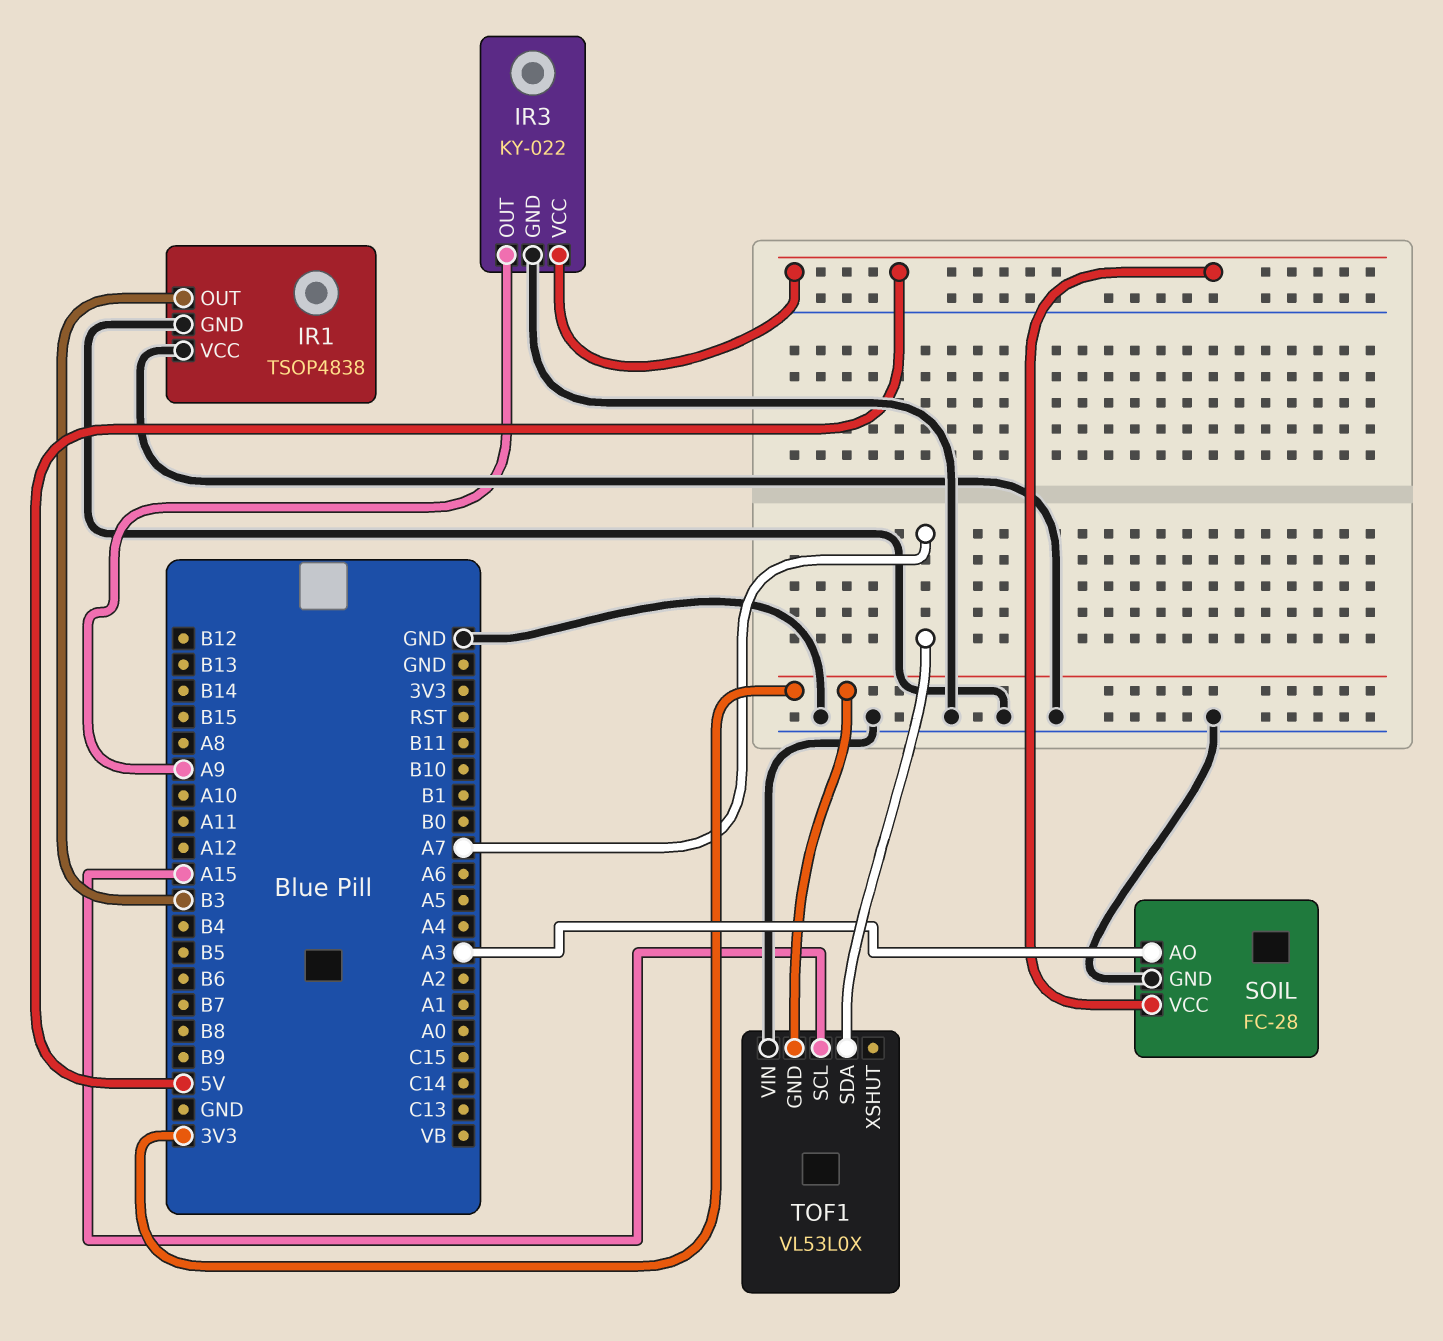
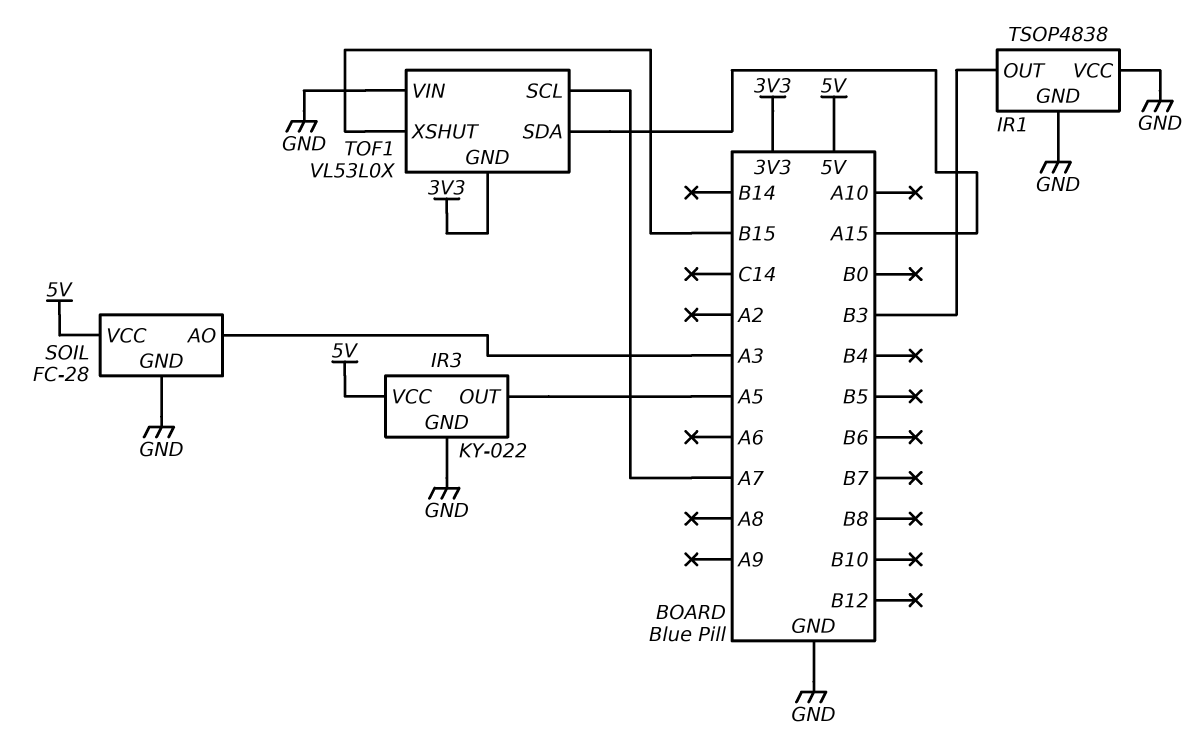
IR3 pin OUT: A9 -> A5
TOF1 pin SCL: A15 -> A7
TOF1 pin SDA: A7 -> A15
TOF1 pin XSHUT: none -> B15

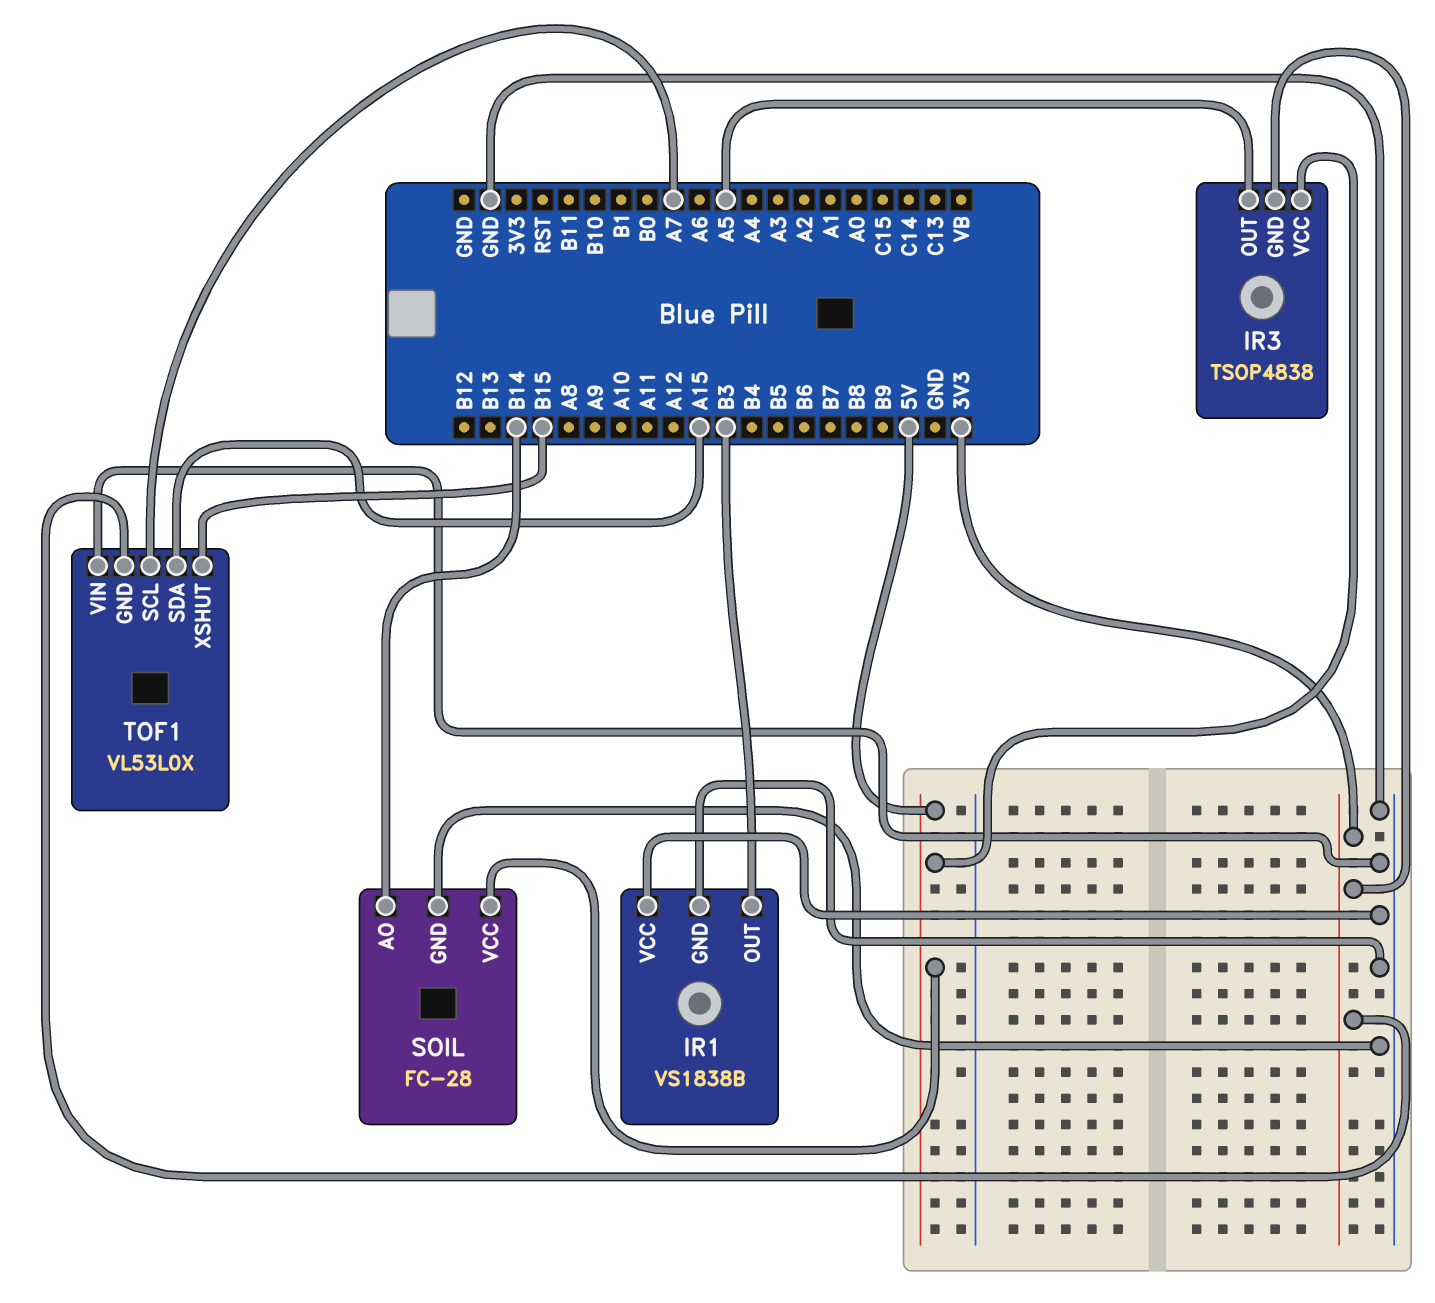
IR1: TSOP4838 -> VS1838B
IR3: KY-022 -> TSOP4838
IR3 pin GND: GND -> 3V3
SOIL pin AO: A3 -> B14

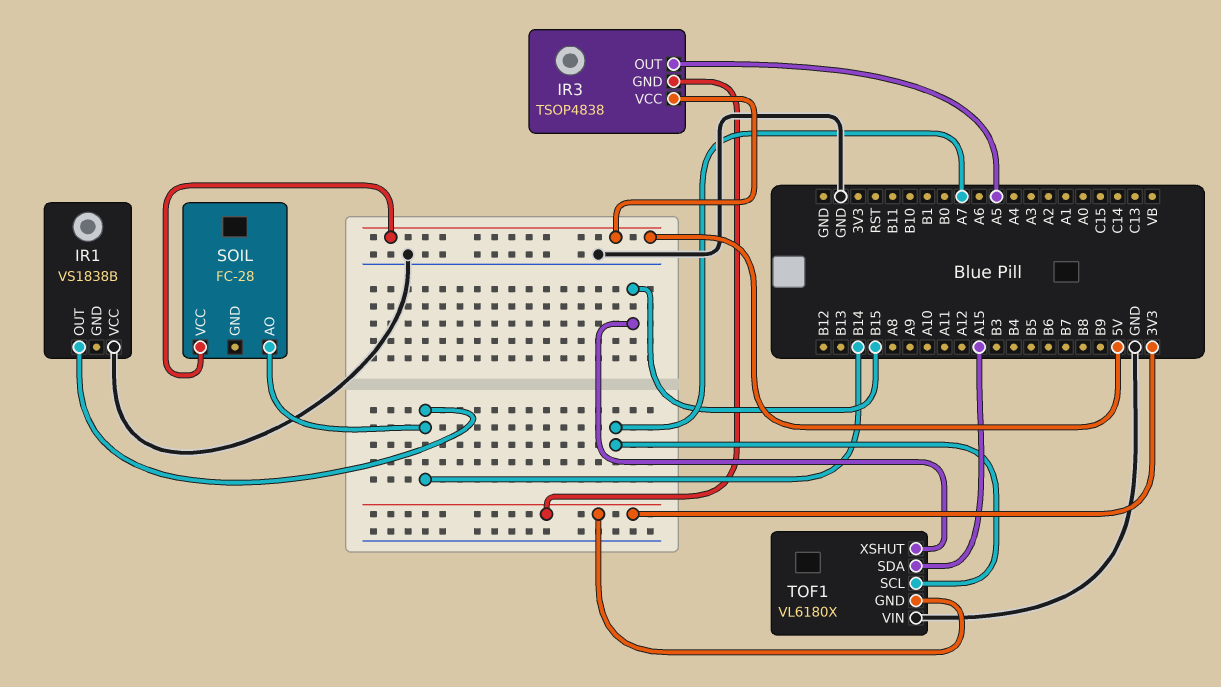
IR1 pin GND: GND -> none
IR1 pin OUT: B3 -> B14
SOIL pin GND: GND -> none
TOF1: VL53L0X -> VL6180X

